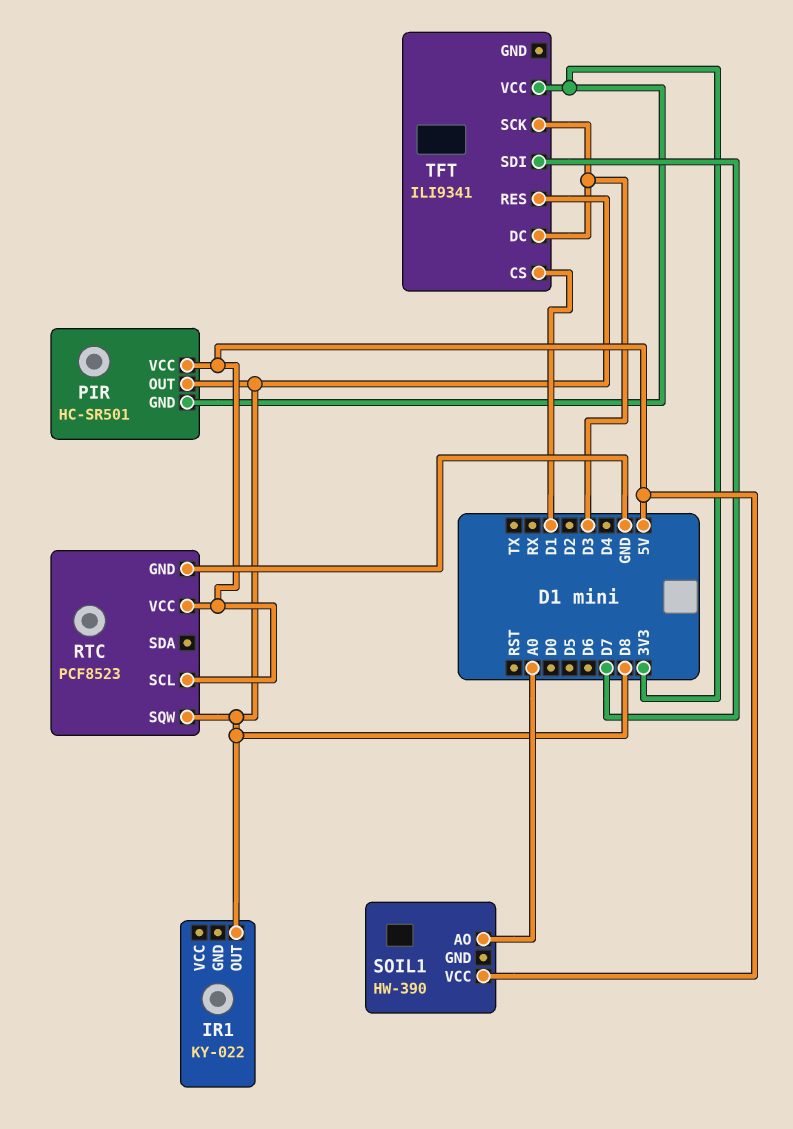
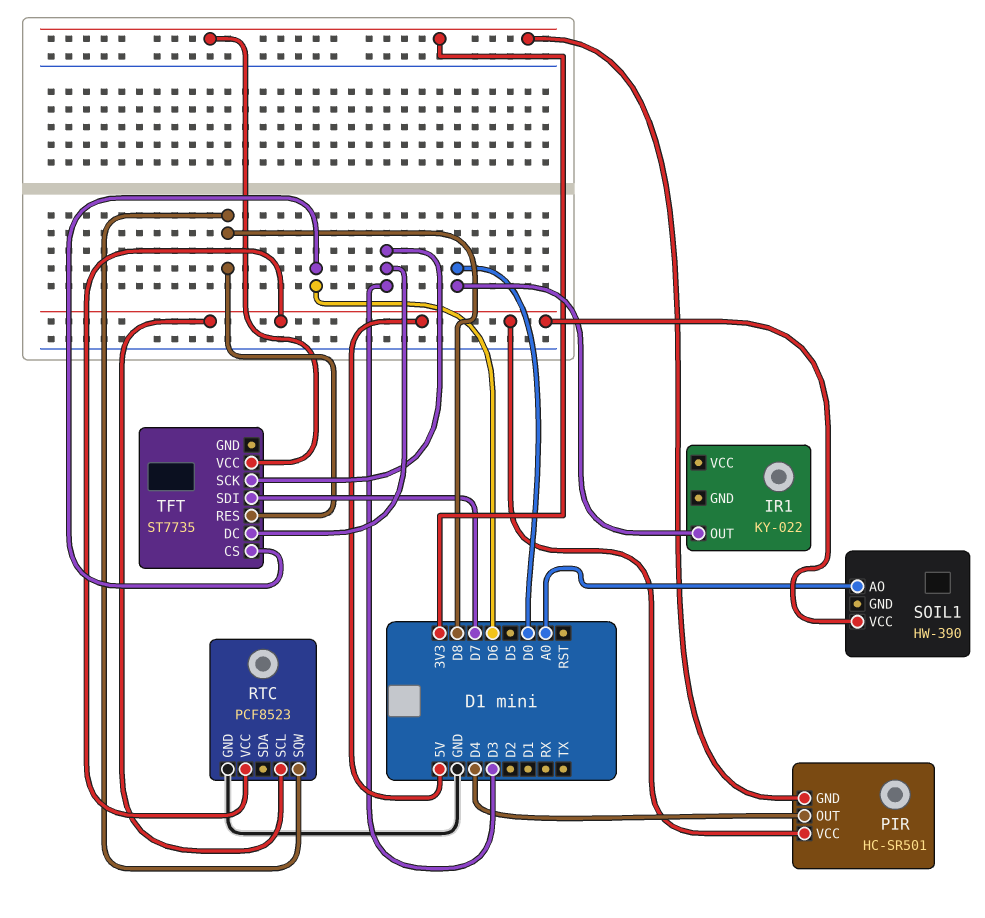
IR1 pin OUT: D8 -> D0
PIR pin OUT: D8 -> D4
TFT: ILI9341 -> ST7735
TFT pin CS: D1 -> D6

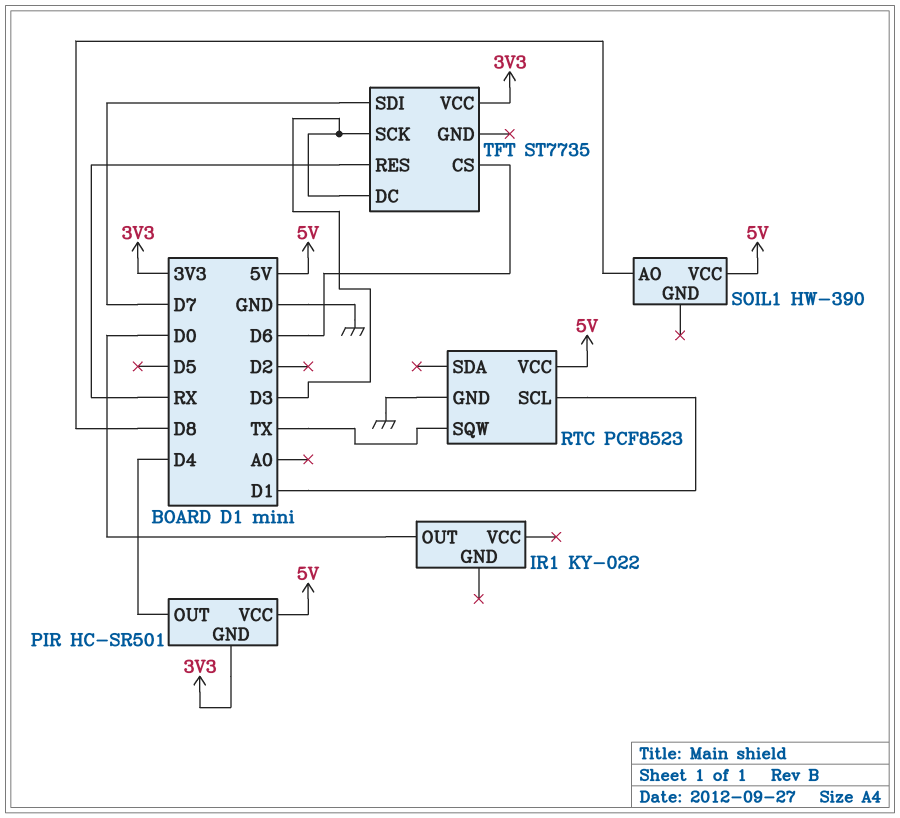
RTC pin SCL: 5V -> D1
RTC pin SQW: D8 -> TX
SOIL1 pin AO: A0 -> D8
TFT pin RES: D8 -> RX

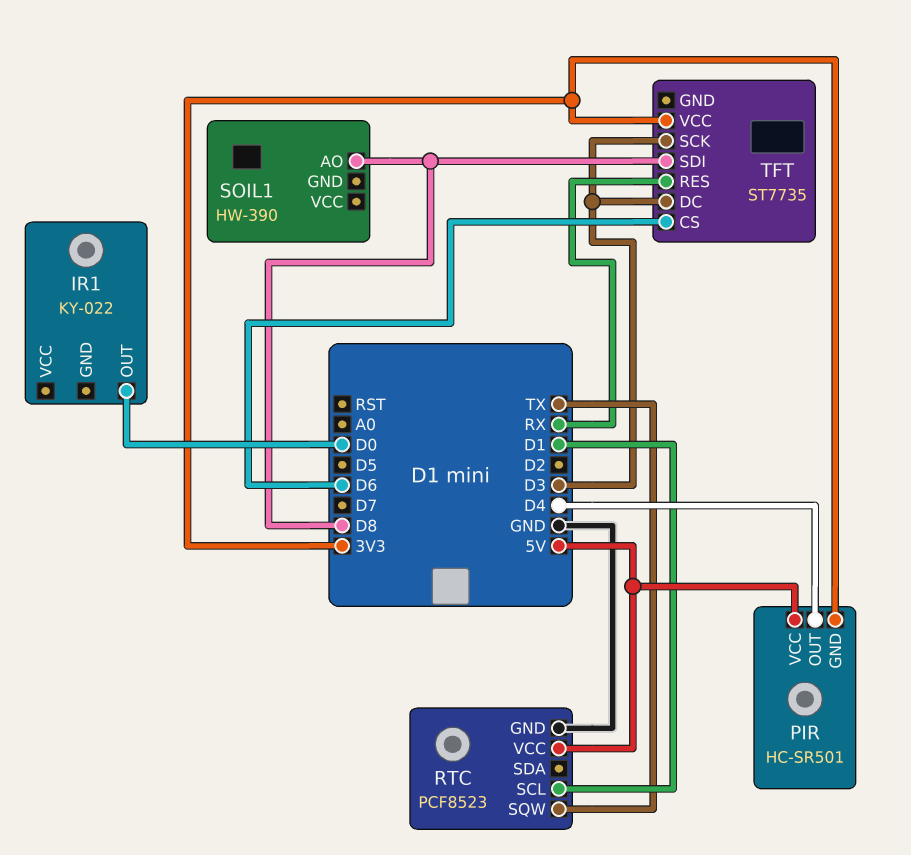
SOIL1 pin VCC: 5V -> none
TFT pin SDI: D7 -> D8

